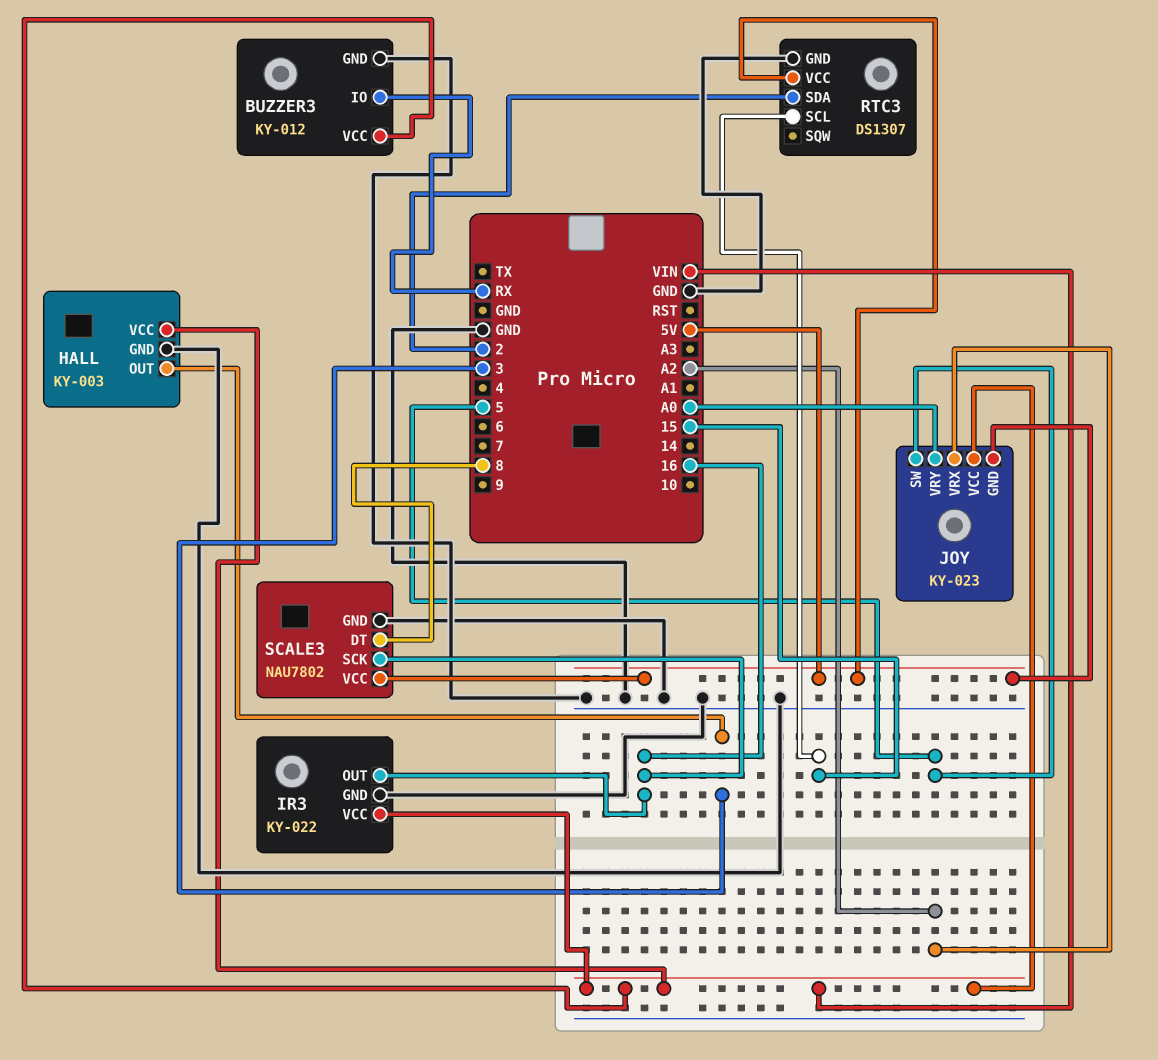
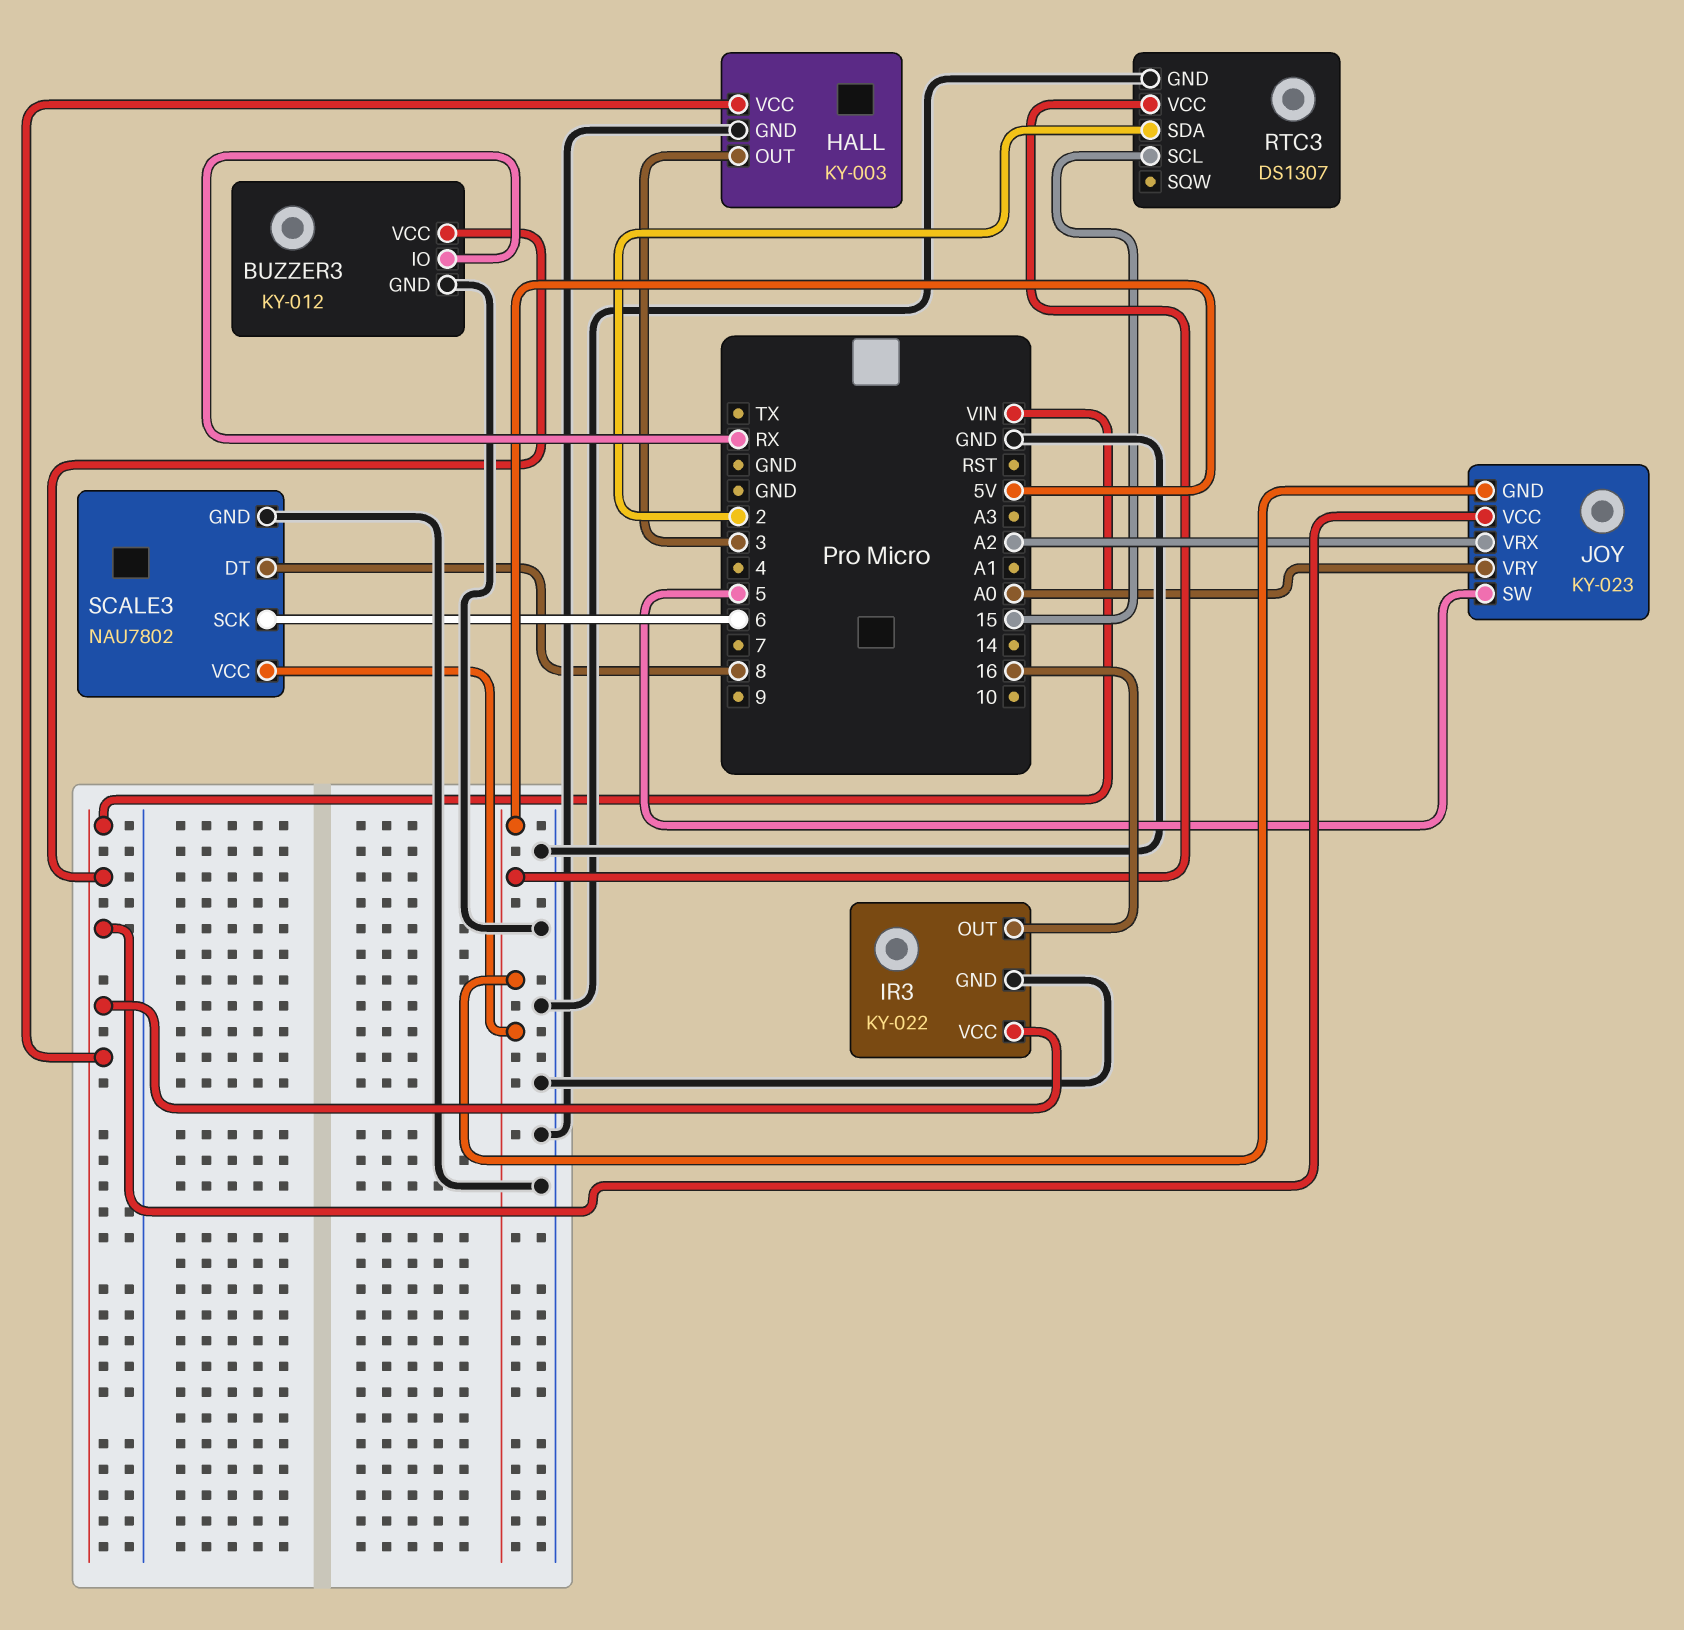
SCALE3 pin SCK: 16 -> 6

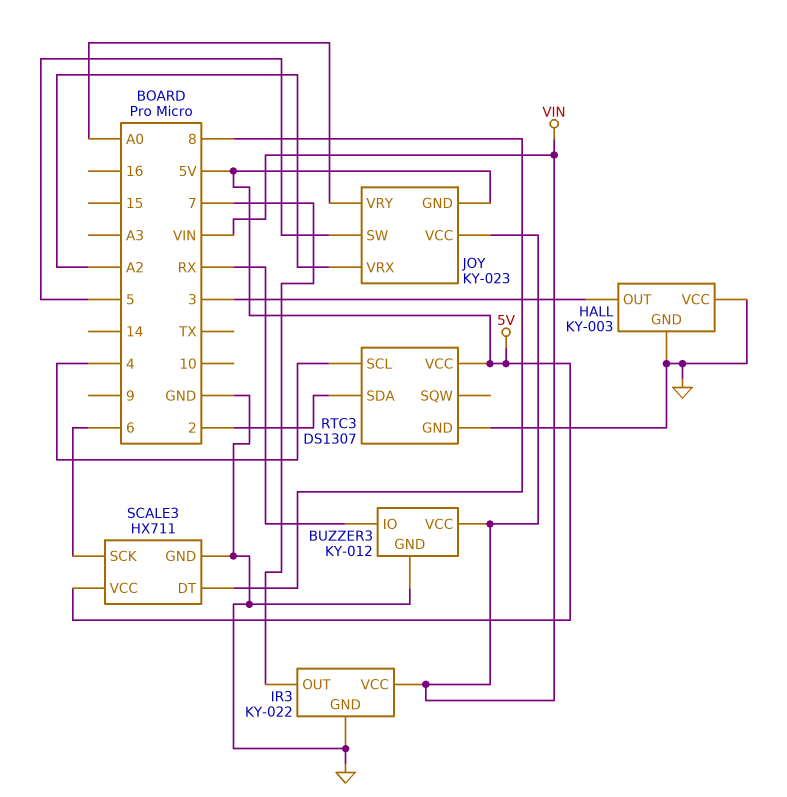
HALL pin VCC: VIN -> GND
IR3 pin OUT: 16 -> 7
RTC3 pin SCL: 15 -> 4
SCALE3: NAU7802 -> HX711

